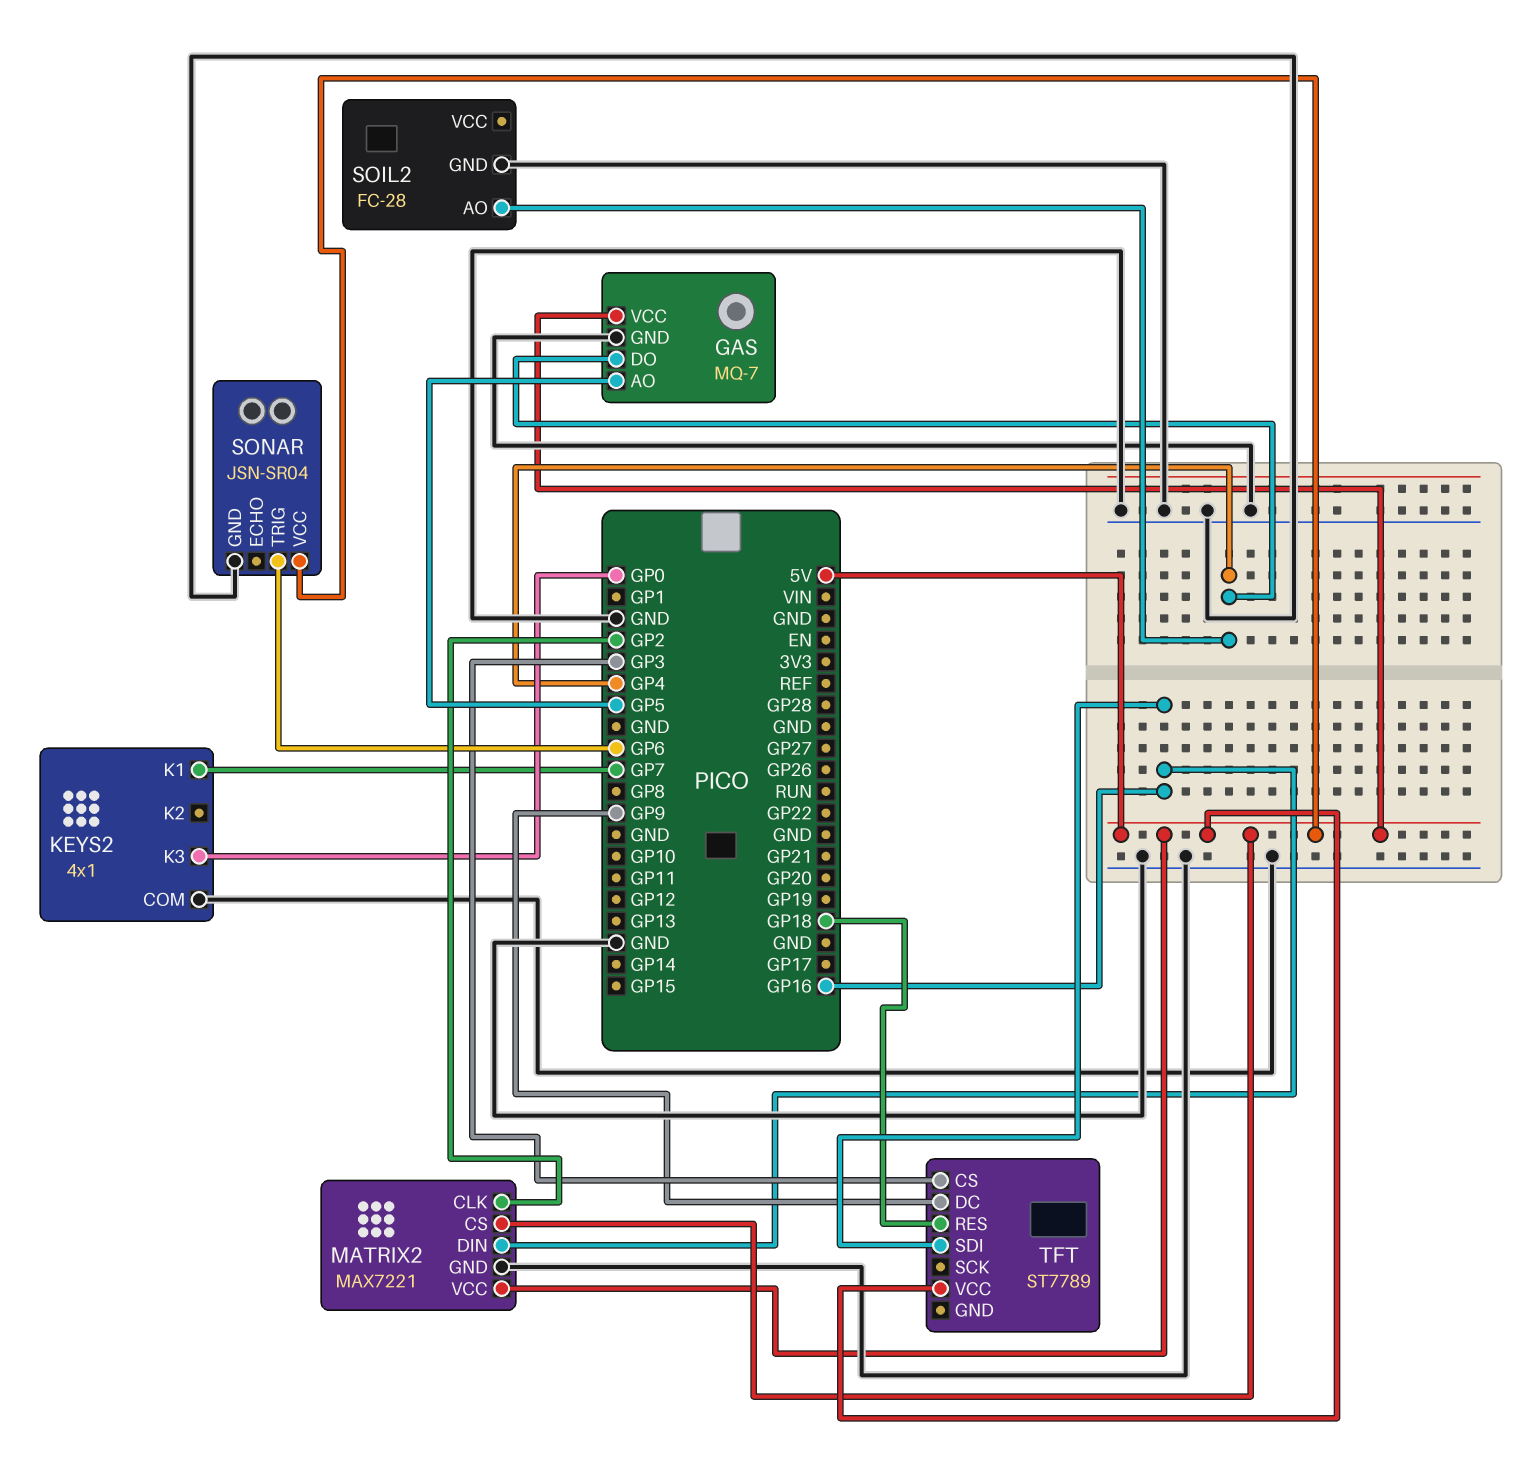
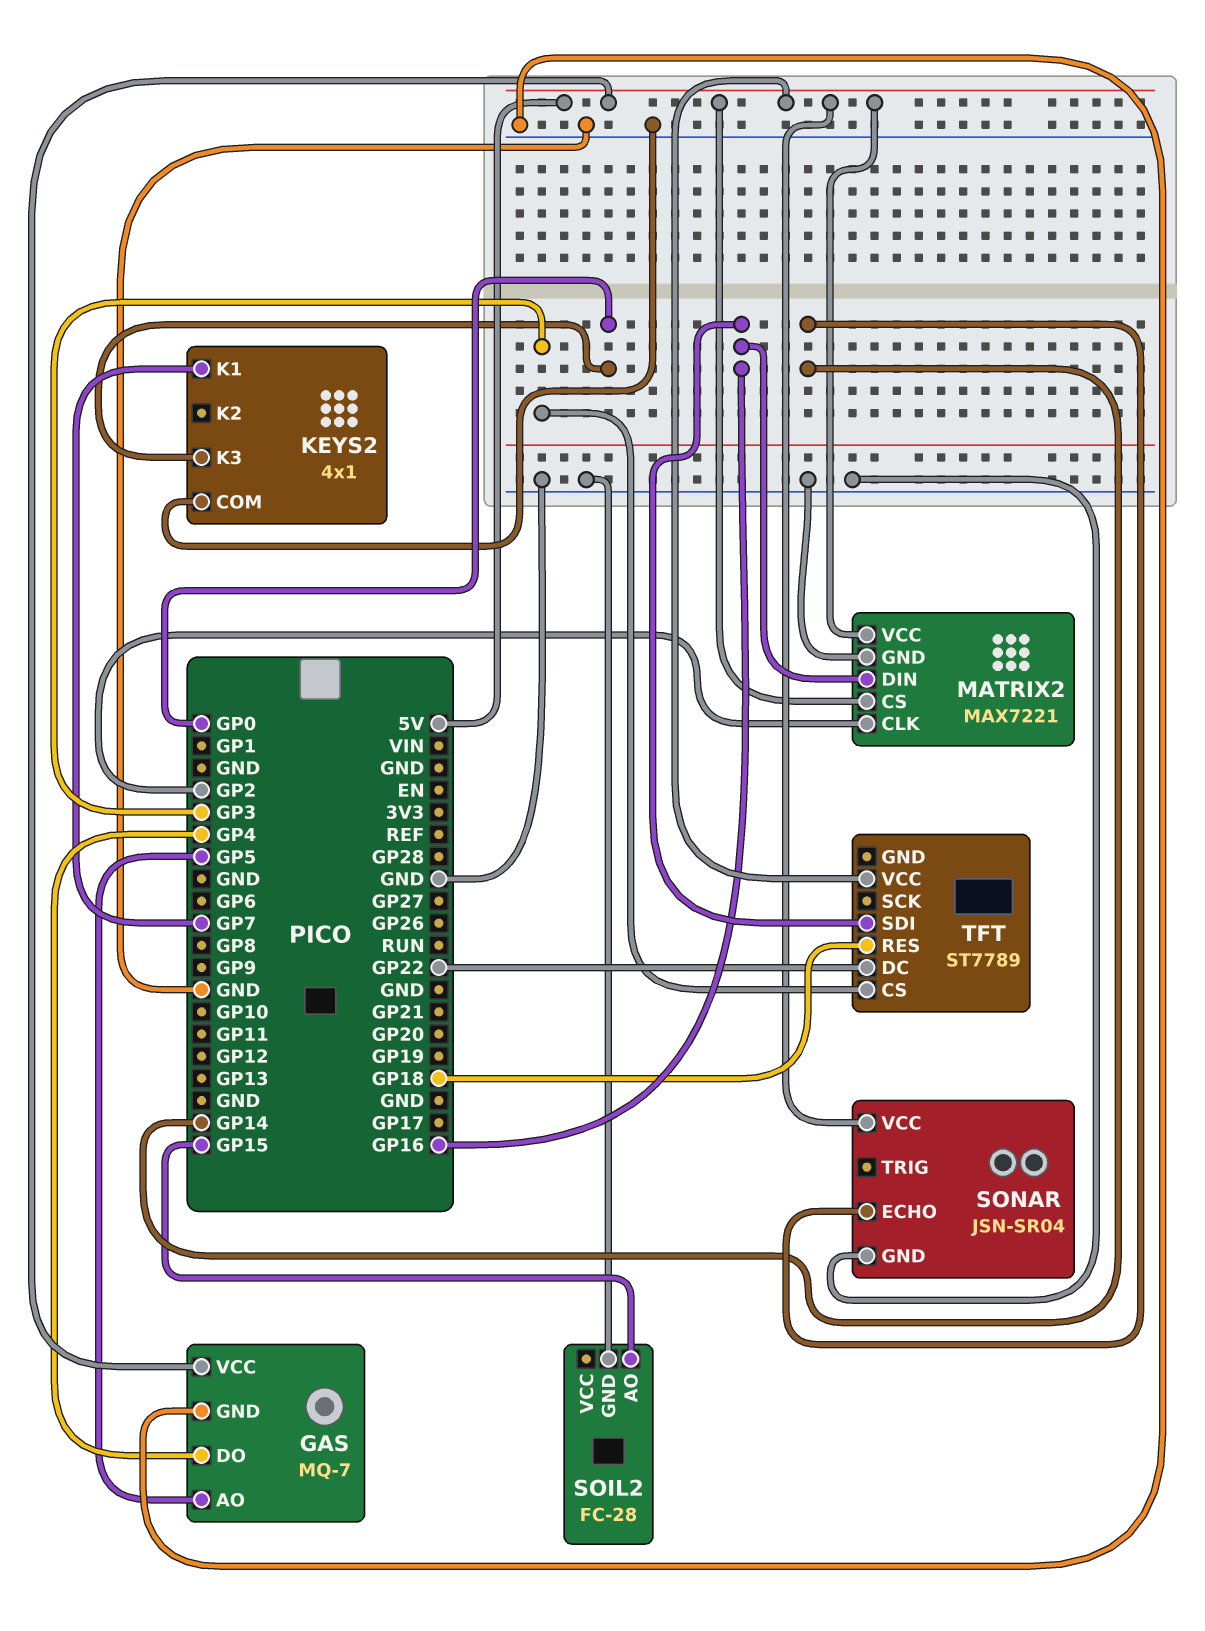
SOIL2 pin AO: GP4 -> GP15
SONAR pin ECHO: none -> GP14
SONAR pin TRIG: GP6 -> none
TFT pin DC: GP9 -> GP22

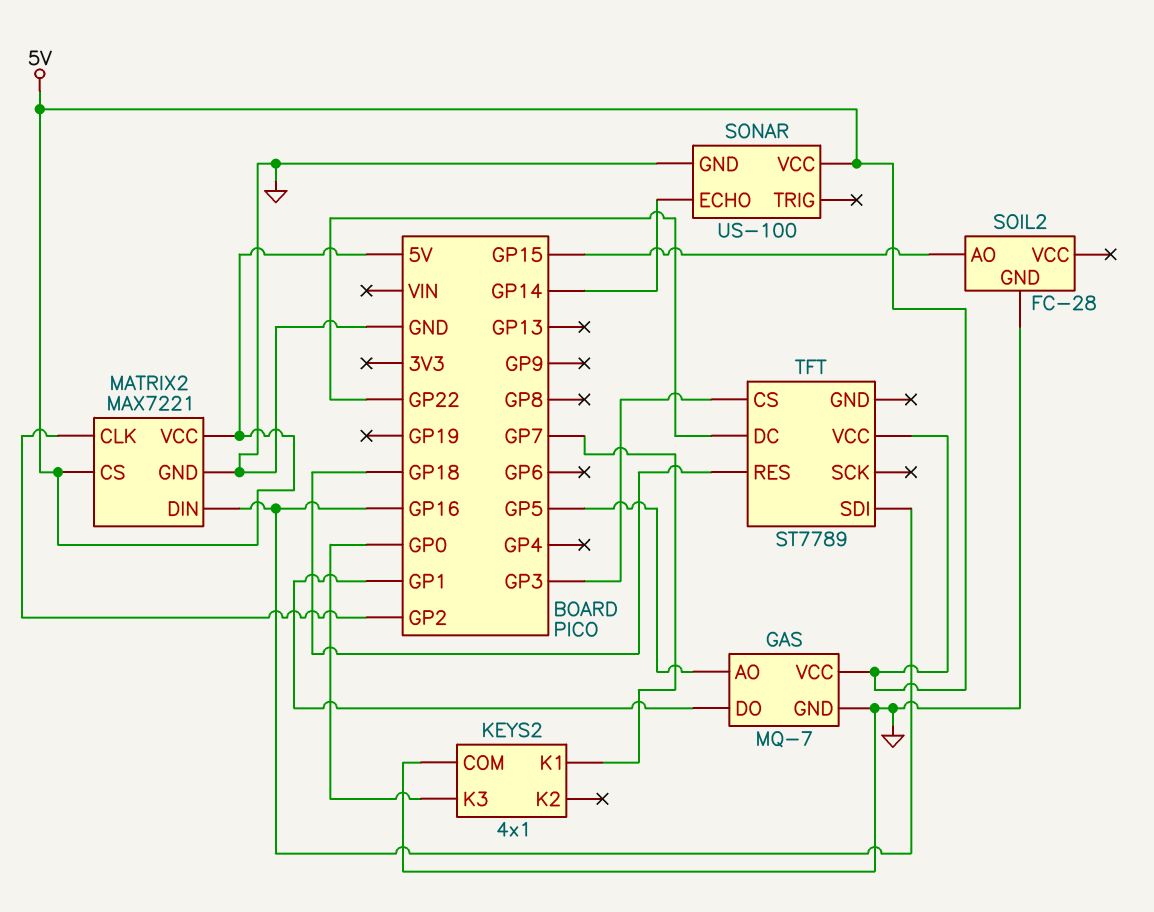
GAS pin DO: GP4 -> GP1
SONAR: JSN-SR04 -> US-100

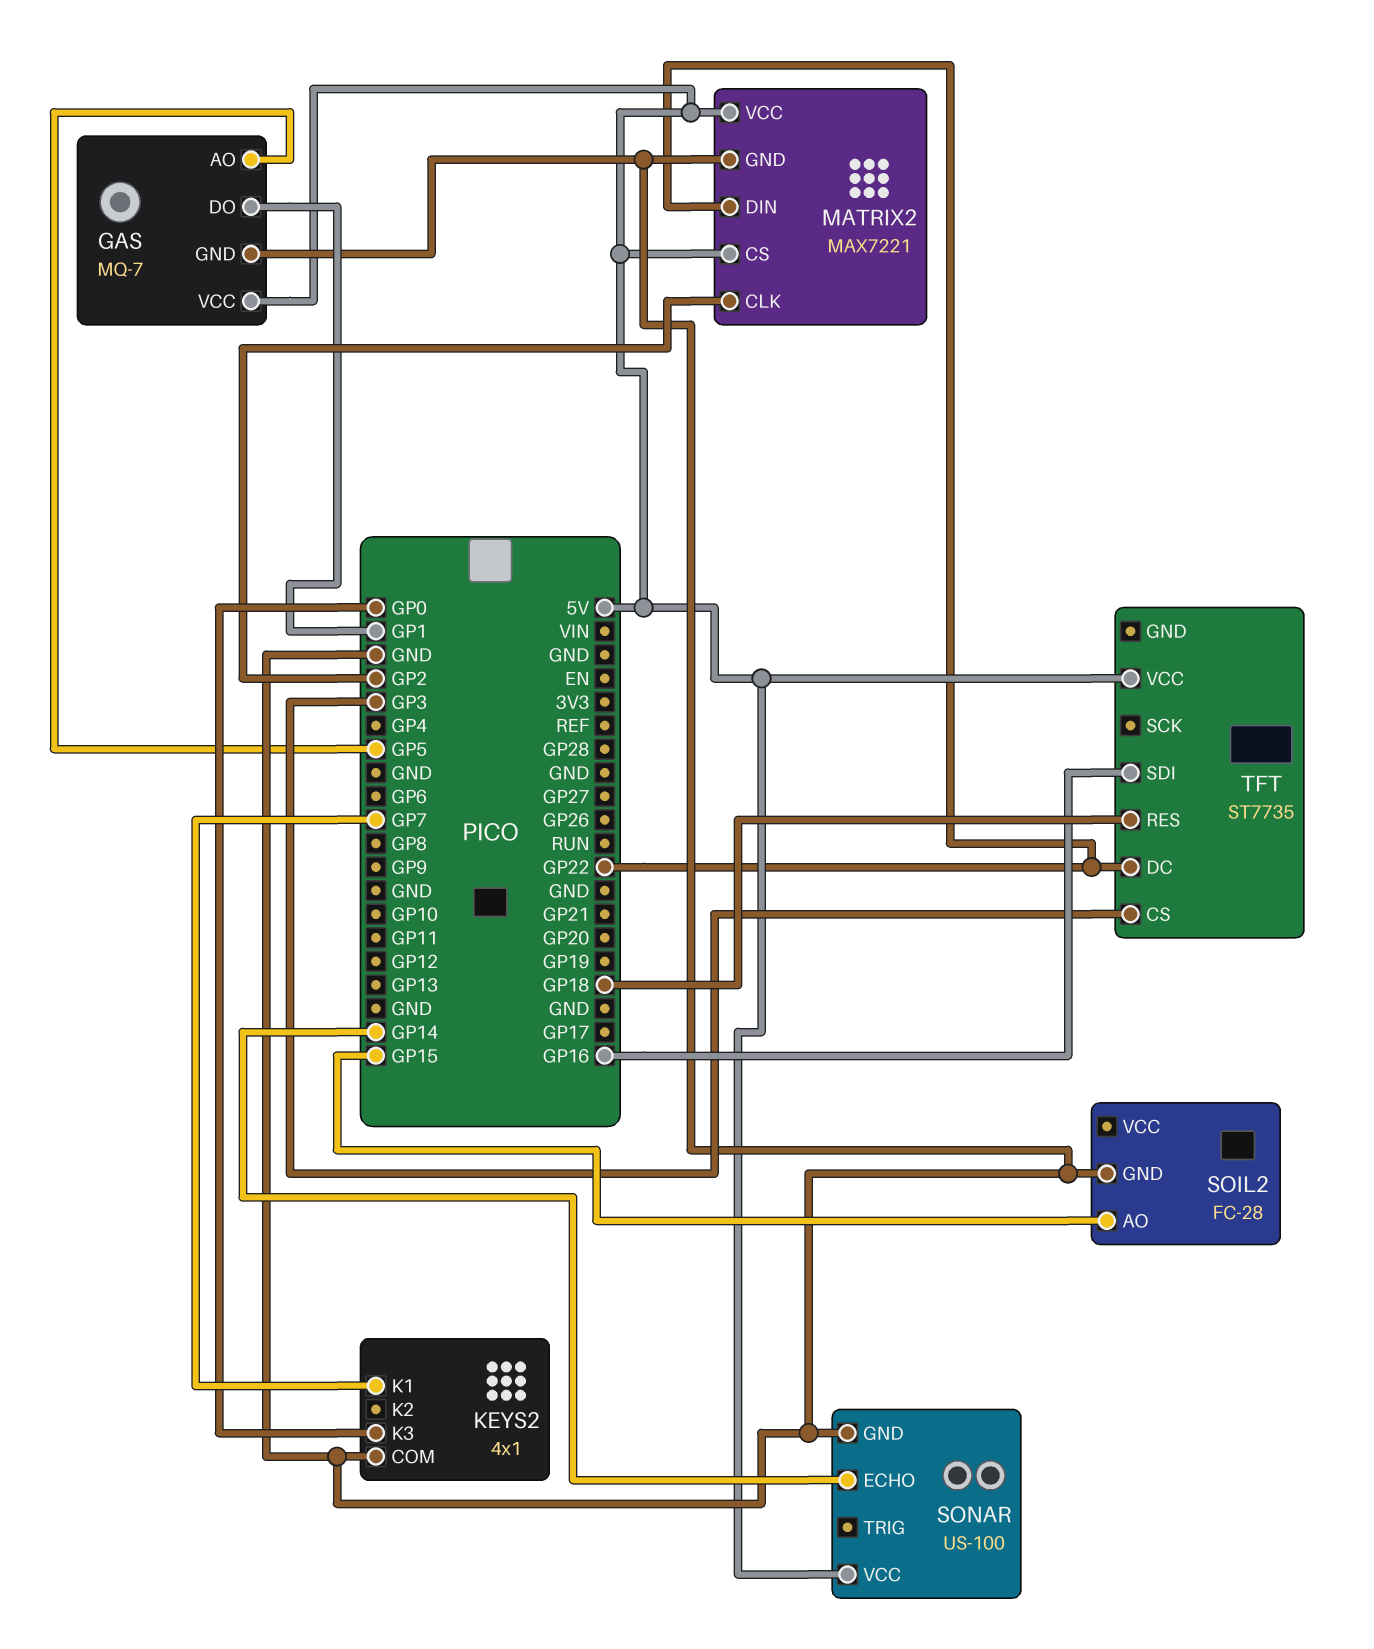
MATRIX2 pin DIN: GP16 -> GP22
TFT: ST7789 -> ST7735

